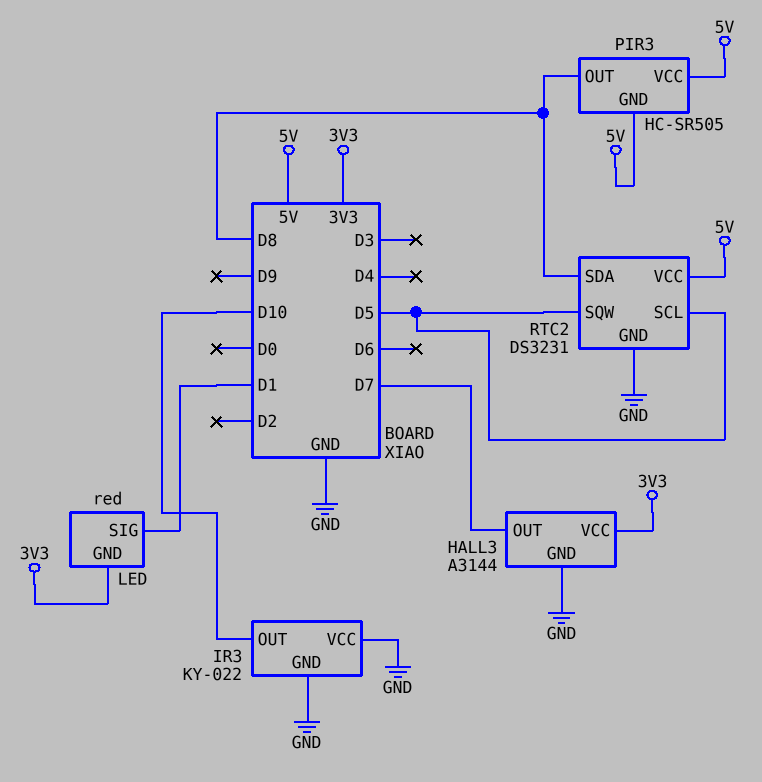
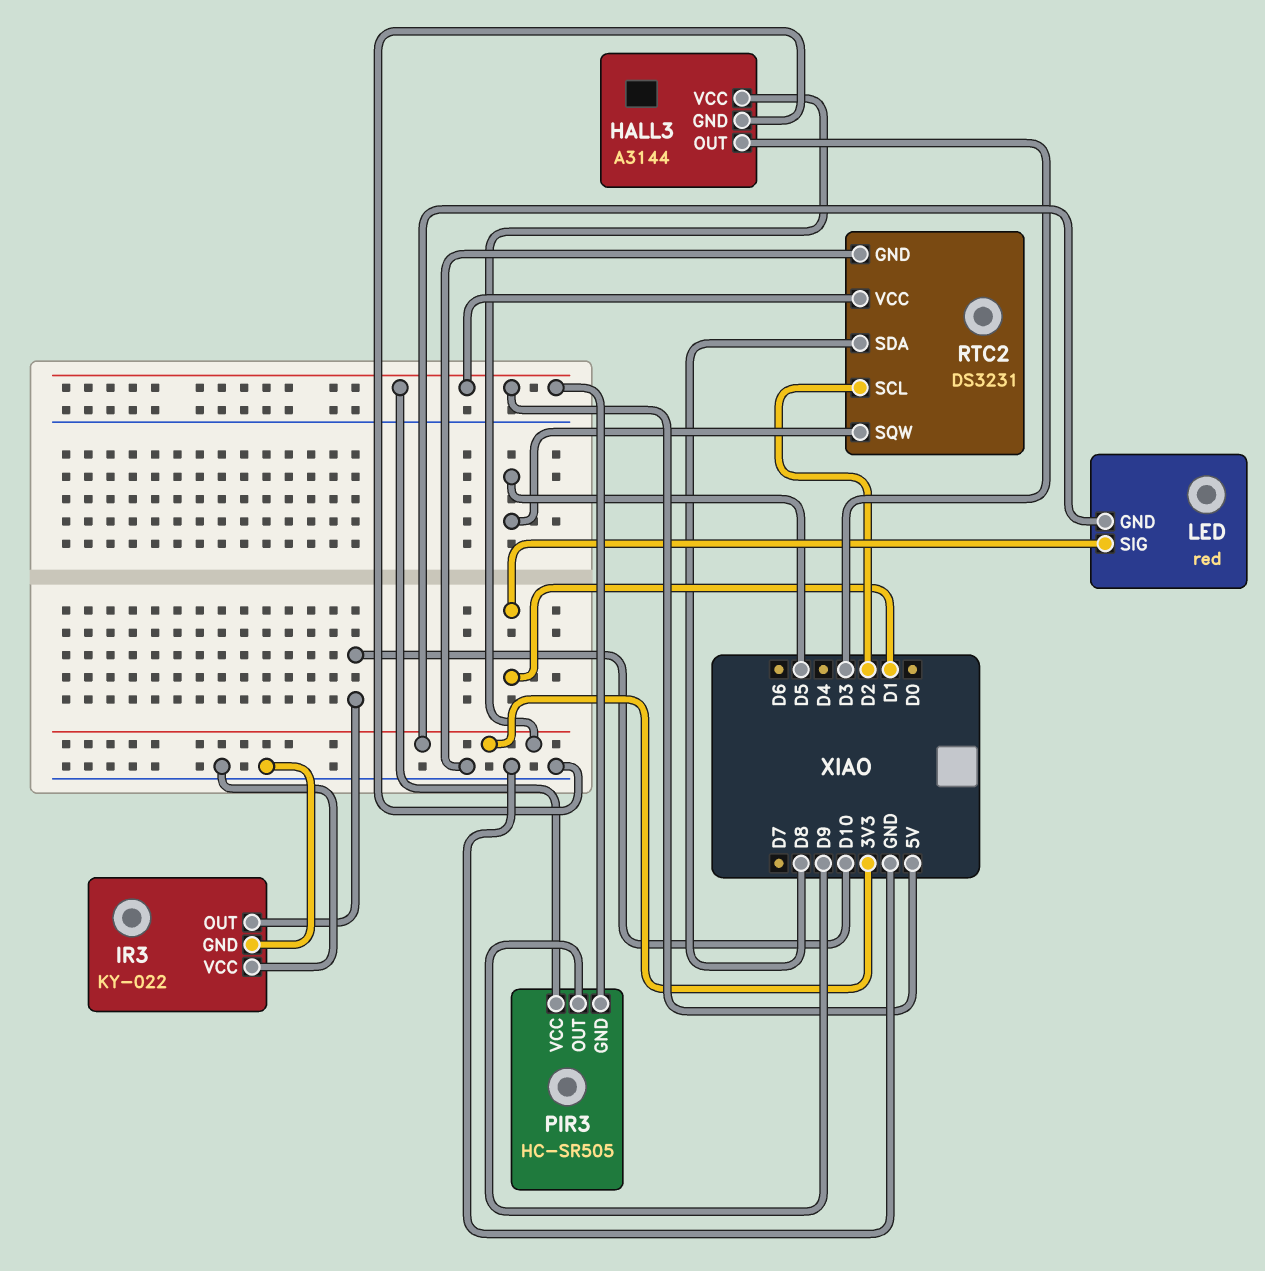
HALL3 pin OUT: D7 -> D3
PIR3 pin OUT: D8 -> D9
RTC2 pin SCL: D5 -> D2

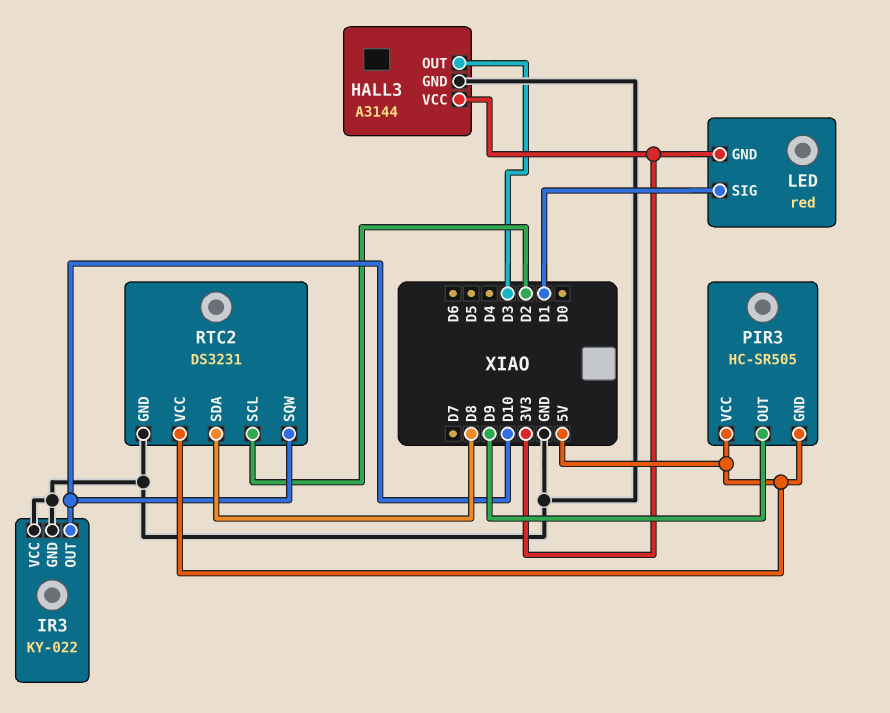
RTC2 pin SQW: D5 -> D10

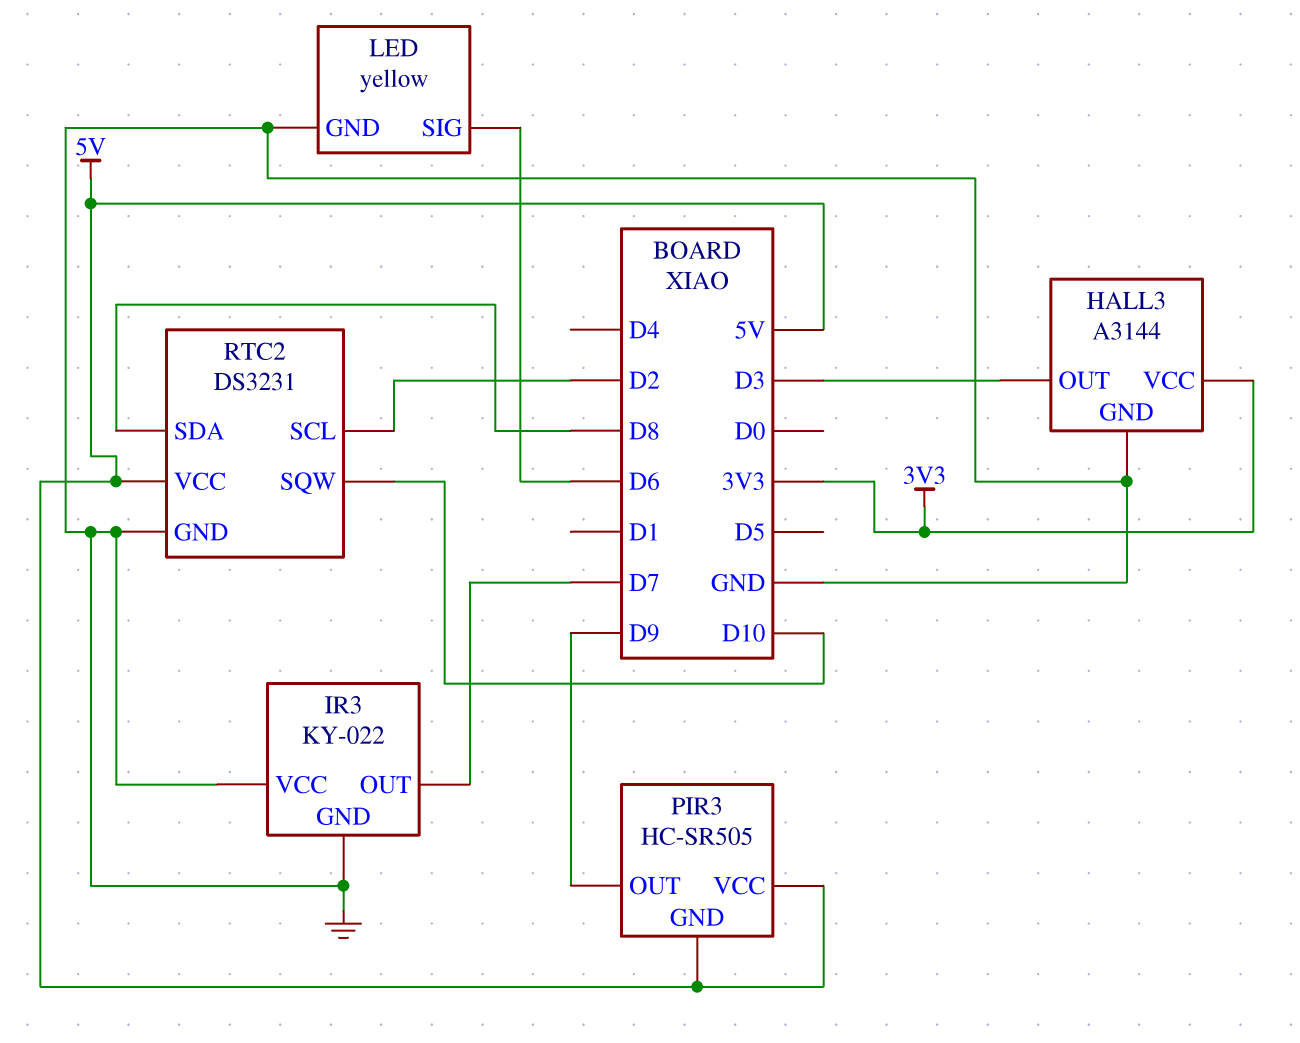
IR3 pin OUT: D10 -> D7
LED: red -> yellow
LED pin GND: 3V3 -> GND
LED pin SIG: D1 -> D6

